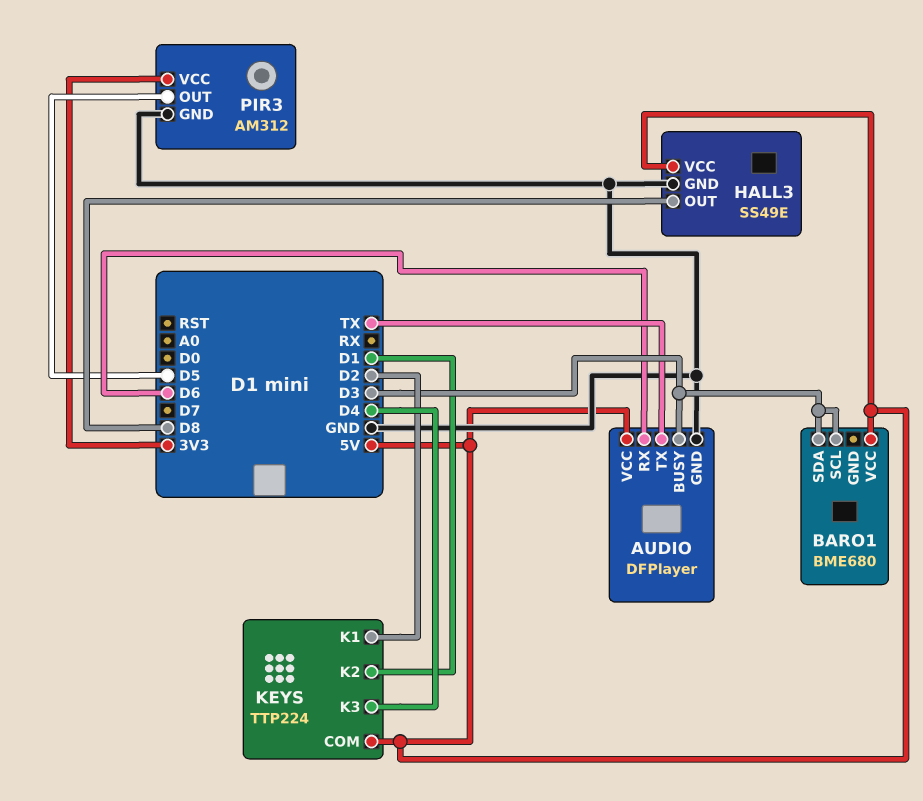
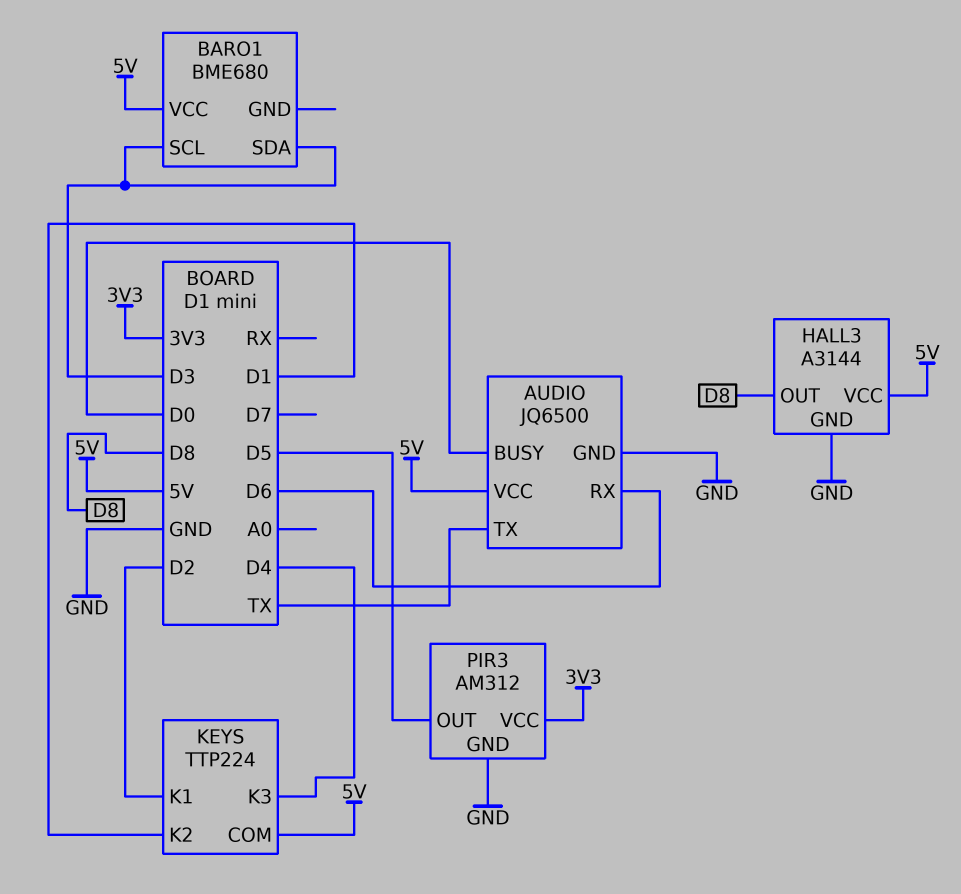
AUDIO: DFPlayer -> JQ6500
AUDIO pin BUSY: D3 -> D0
HALL3: SS49E -> A3144

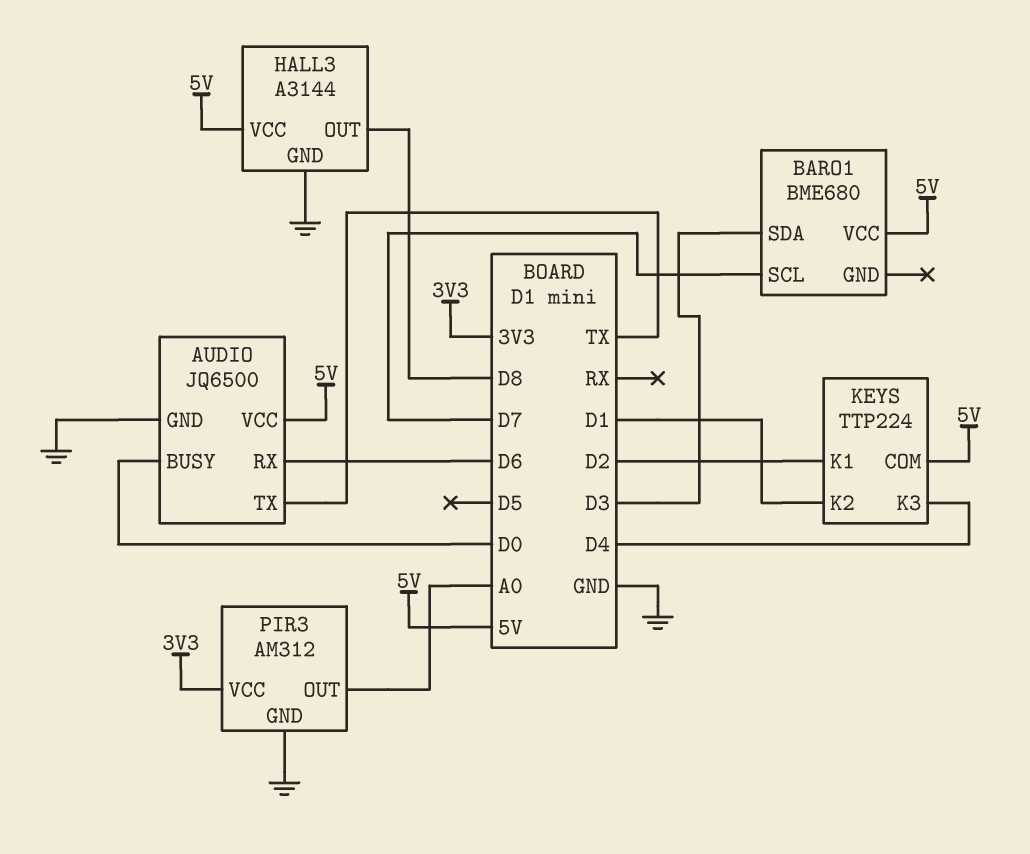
BARO1 pin SCL: D3 -> D7
PIR3 pin OUT: D5 -> A0

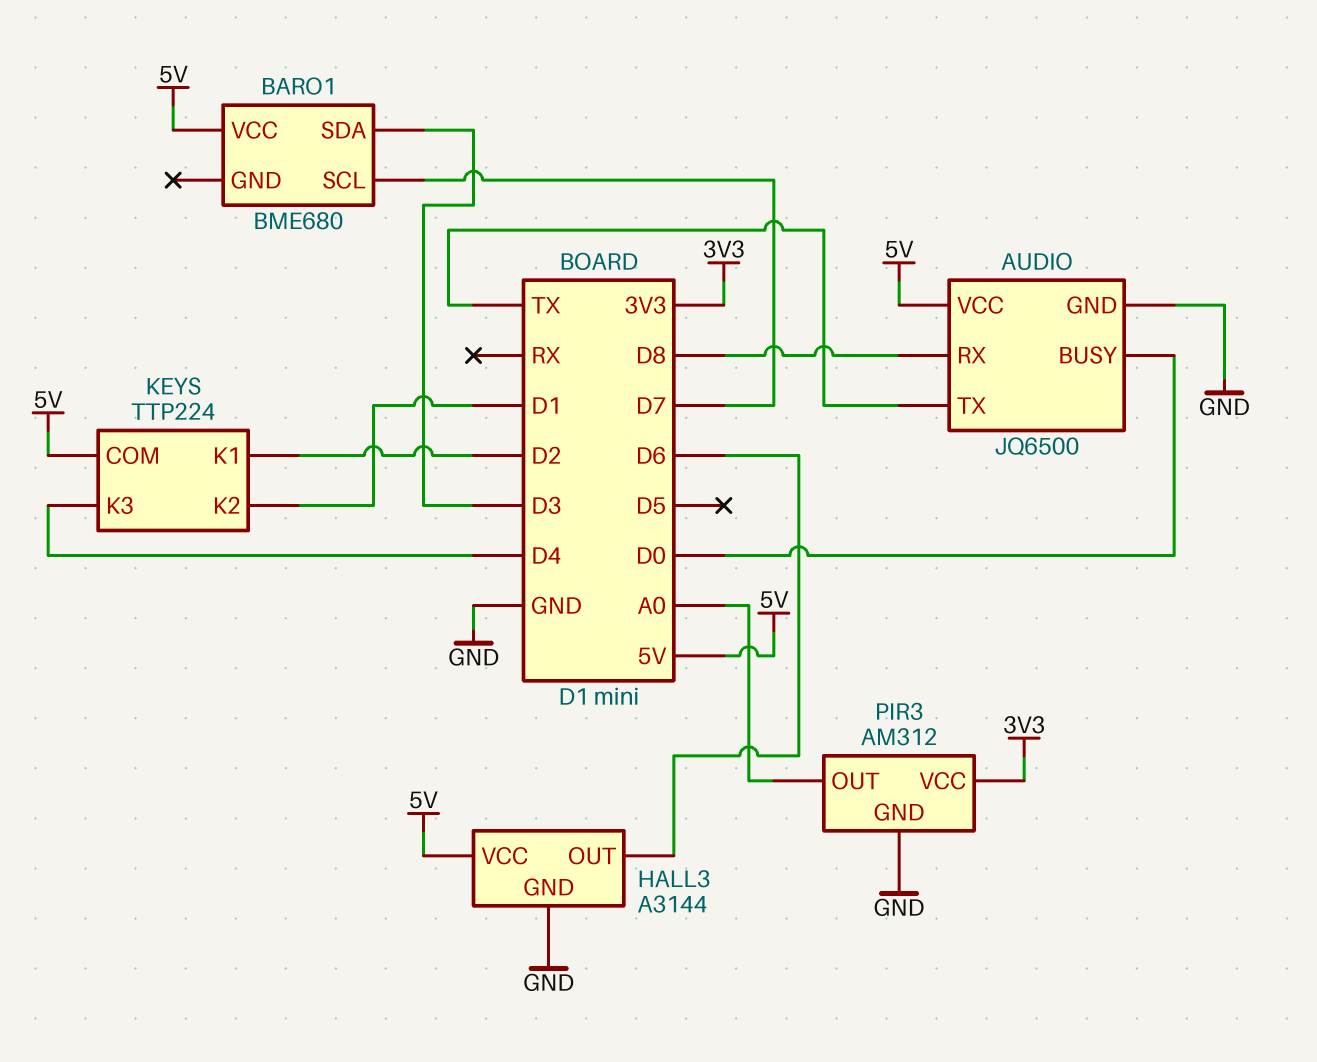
AUDIO pin RX: D6 -> D8
HALL3 pin OUT: D8 -> D6

